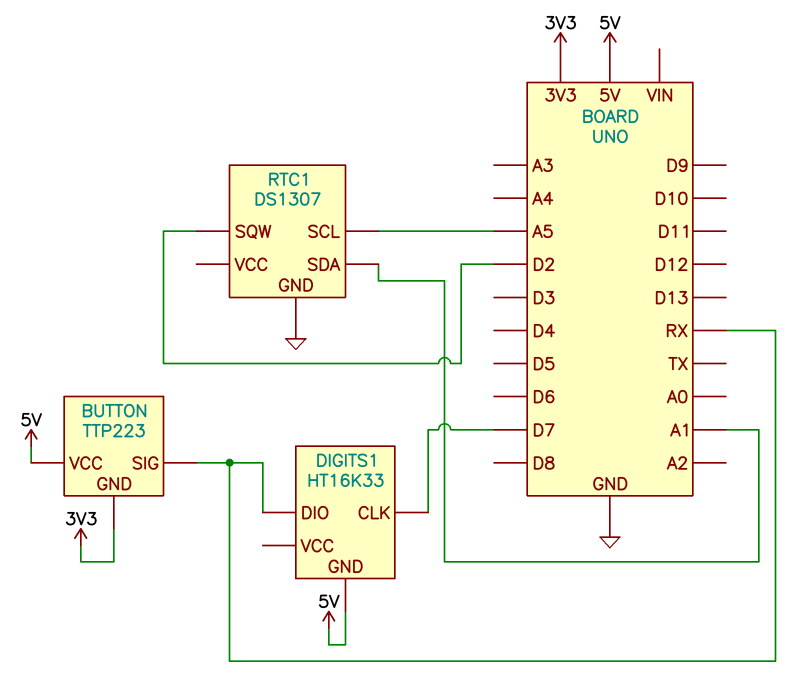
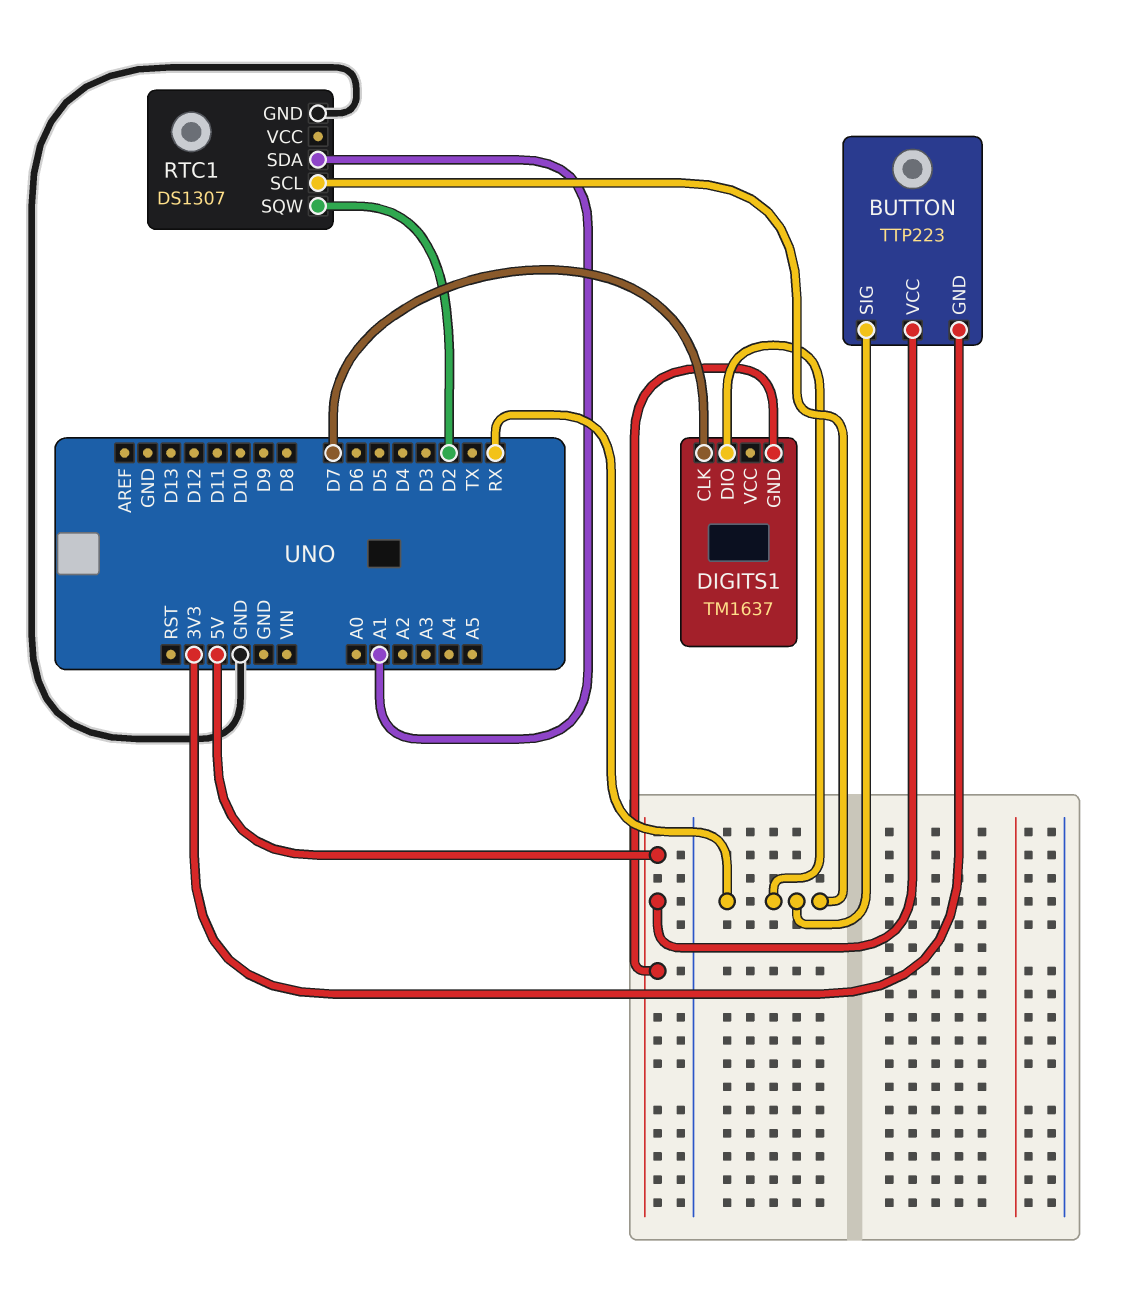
DIGITS1: HT16K33 -> TM1637
RTC1 pin SCL: A5 -> RX

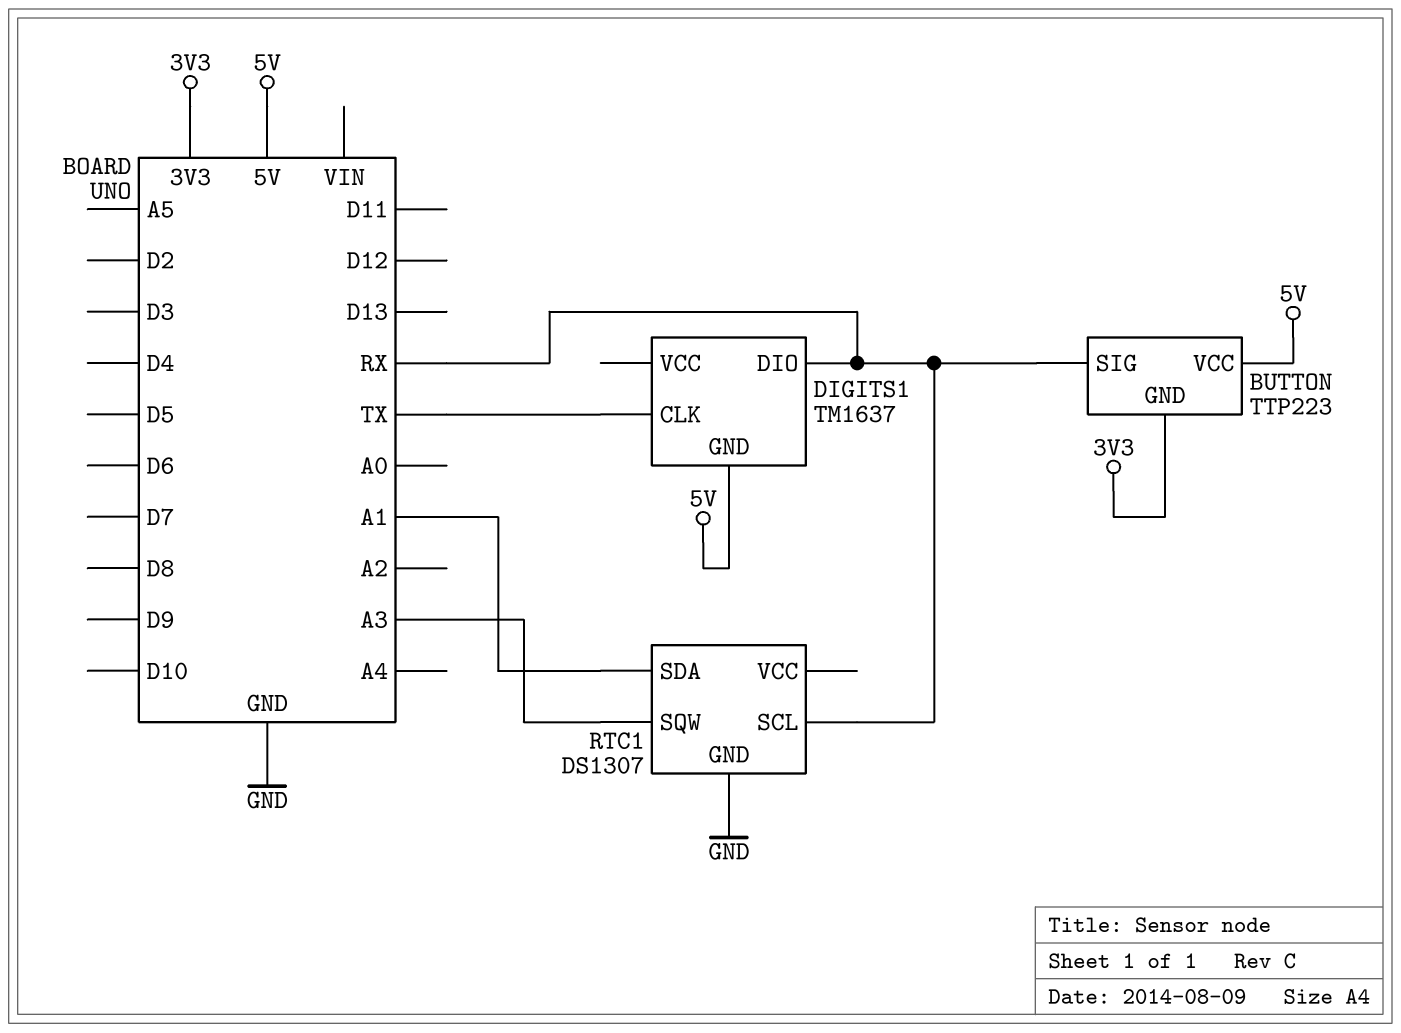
DIGITS1 pin CLK: D7 -> TX
RTC1 pin SQW: D2 -> A3

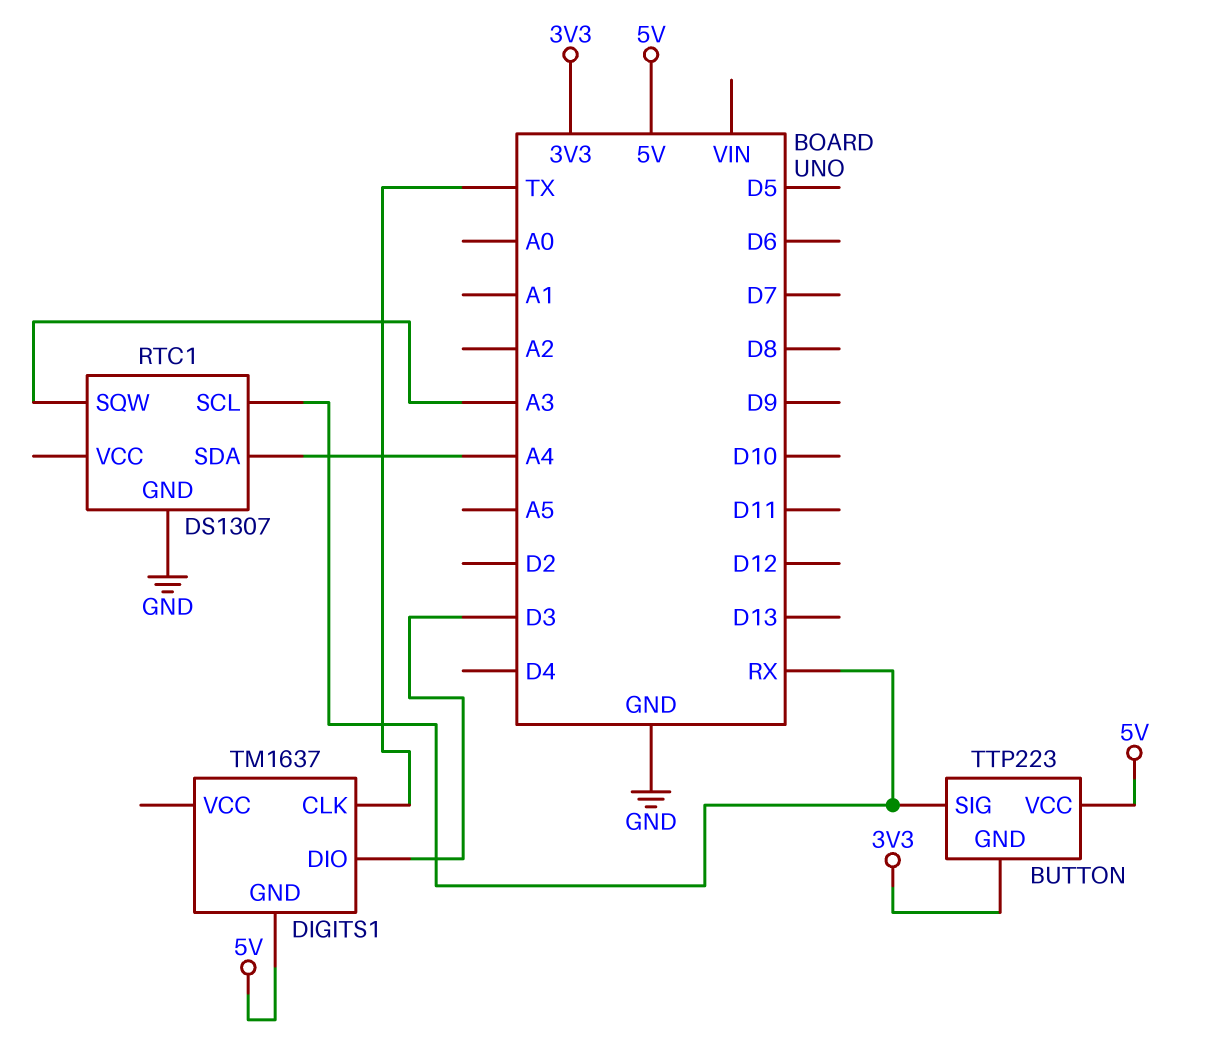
DIGITS1 pin DIO: RX -> D3
RTC1 pin SDA: A1 -> A4

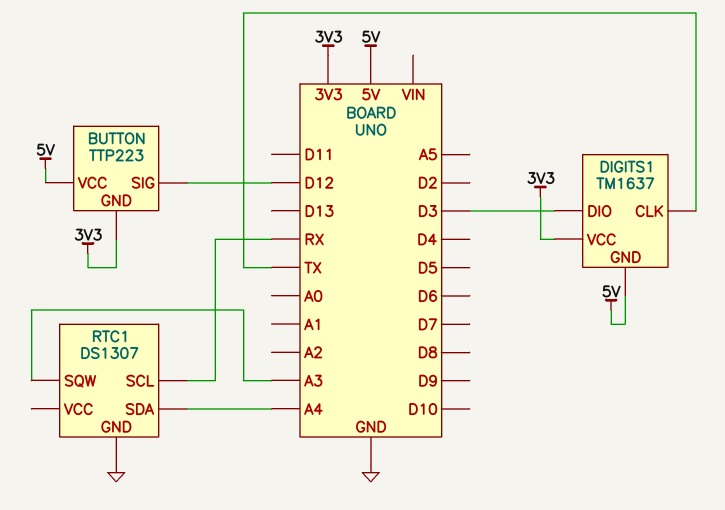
BUTTON pin SIG: RX -> D12
DIGITS1 pin VCC: none -> 3V3

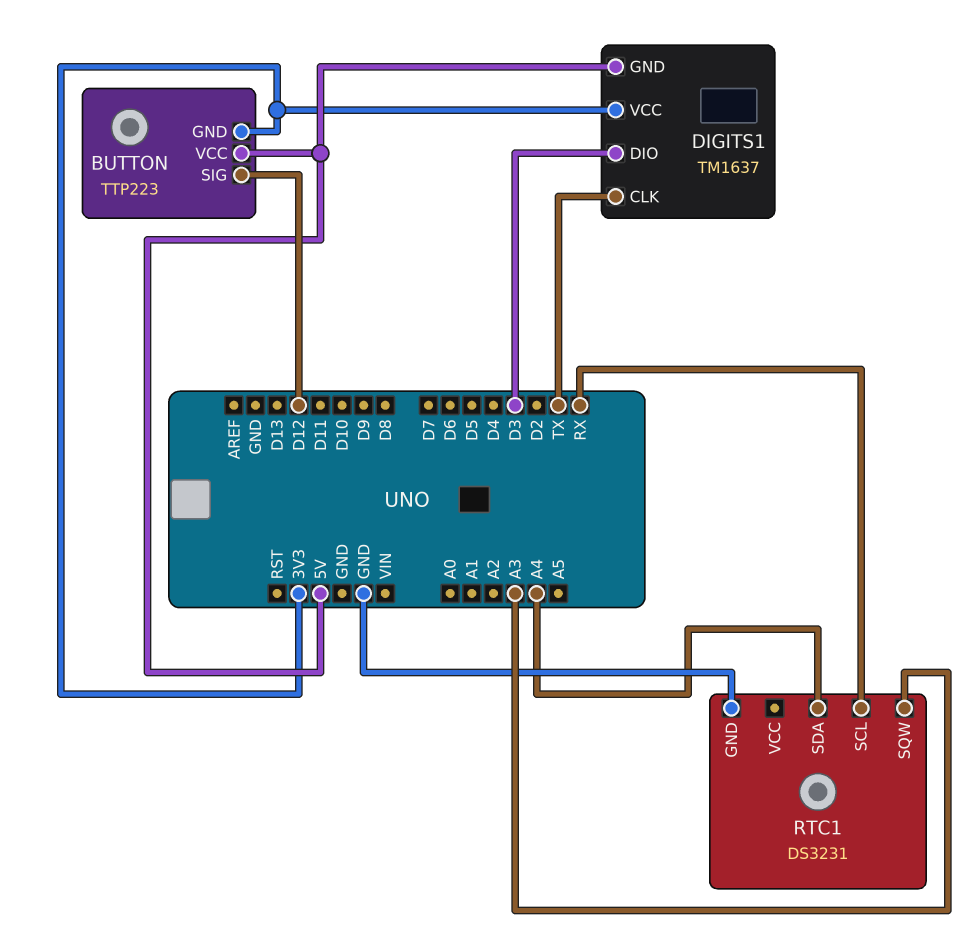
RTC1: DS1307 -> DS3231

